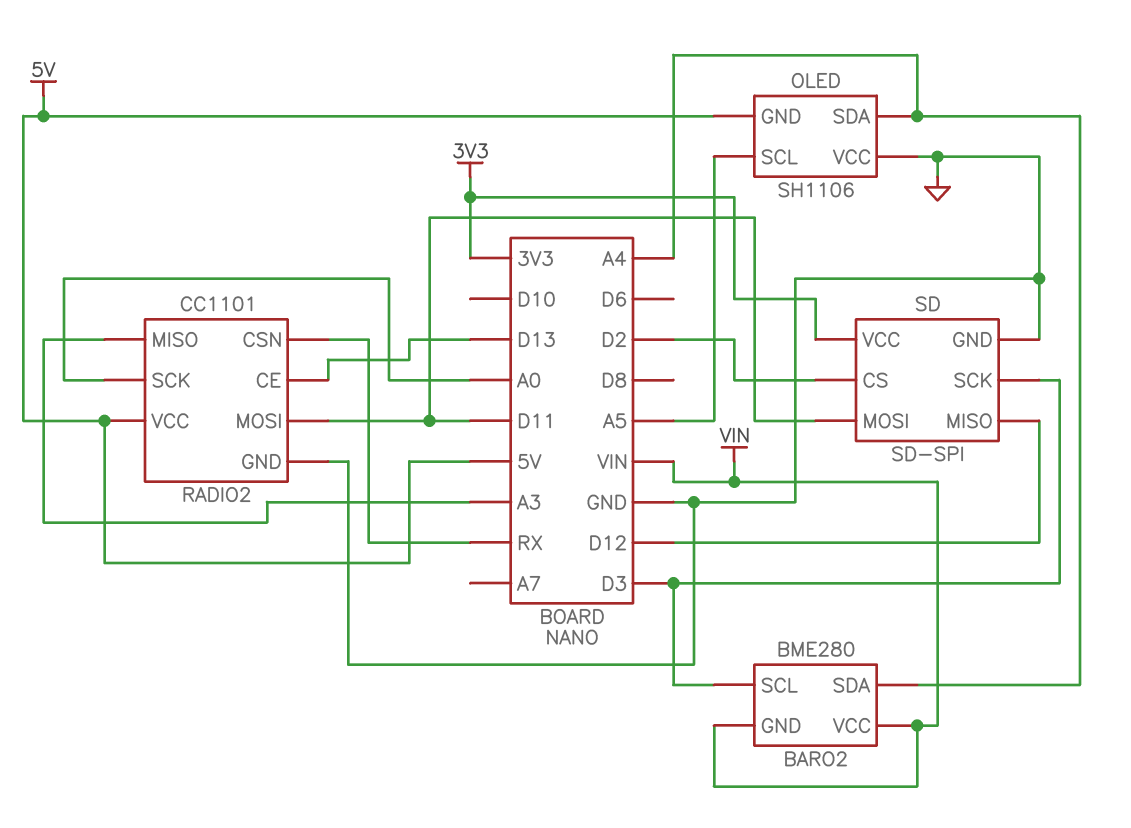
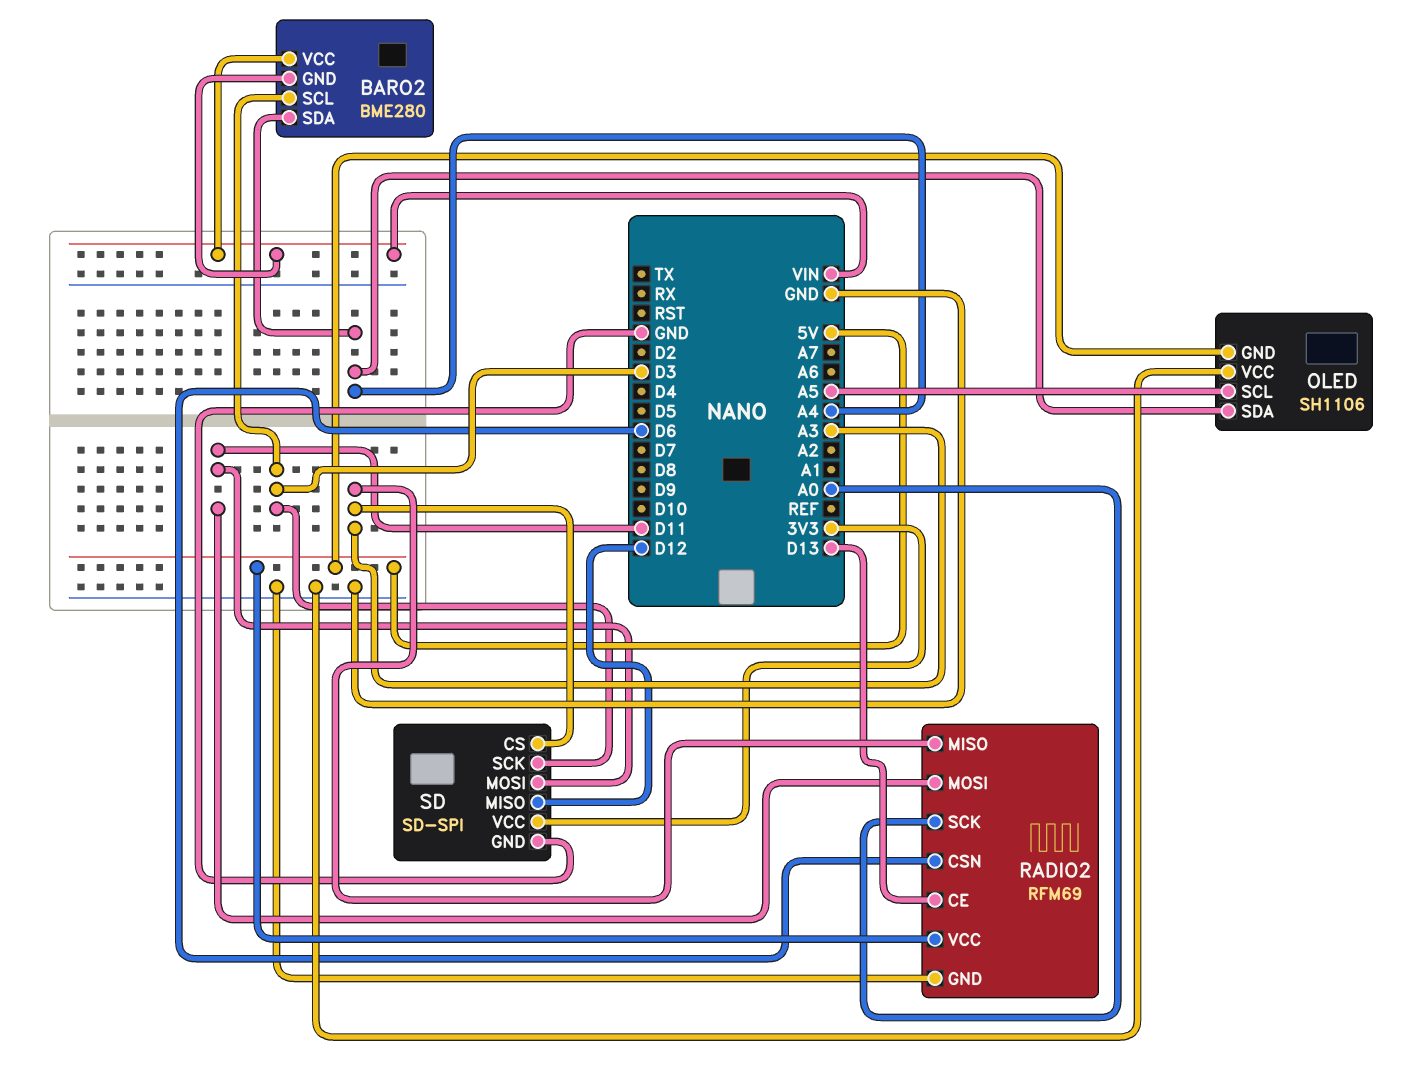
RADIO2: CC1101 -> RFM69
RADIO2 pin CSN: RX -> D6
SD pin CS: D2 -> A3

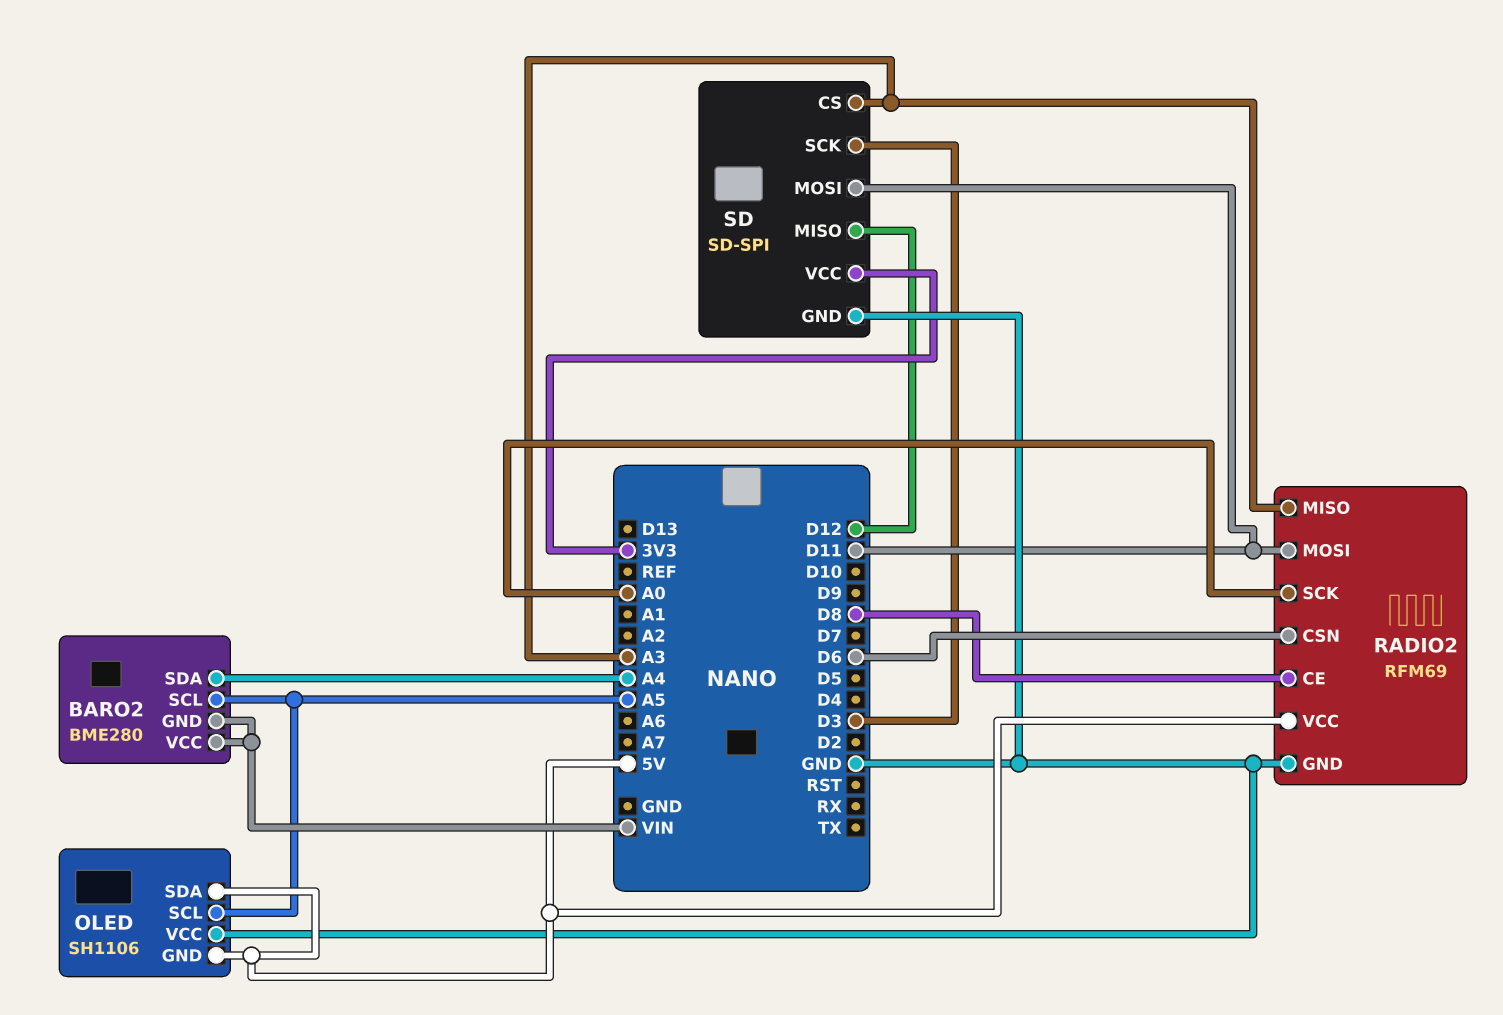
BARO2 pin SCL: D3 -> A5
OLED pin SDA: A4 -> 5V
RADIO2 pin CE: D13 -> D8

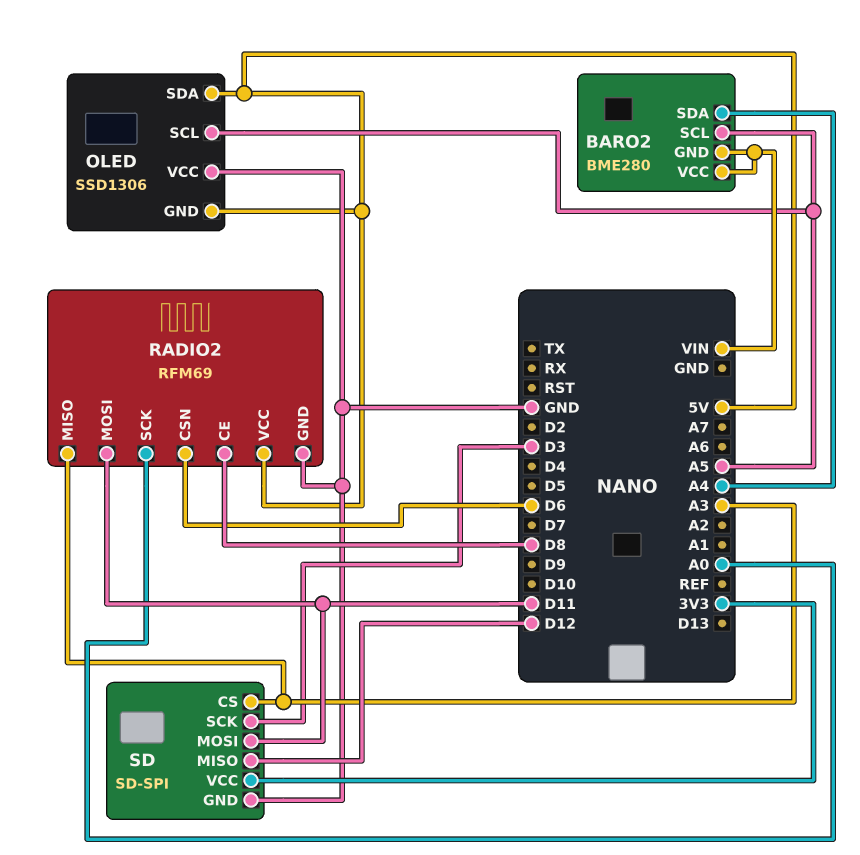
OLED: SH1106 -> SSD1306

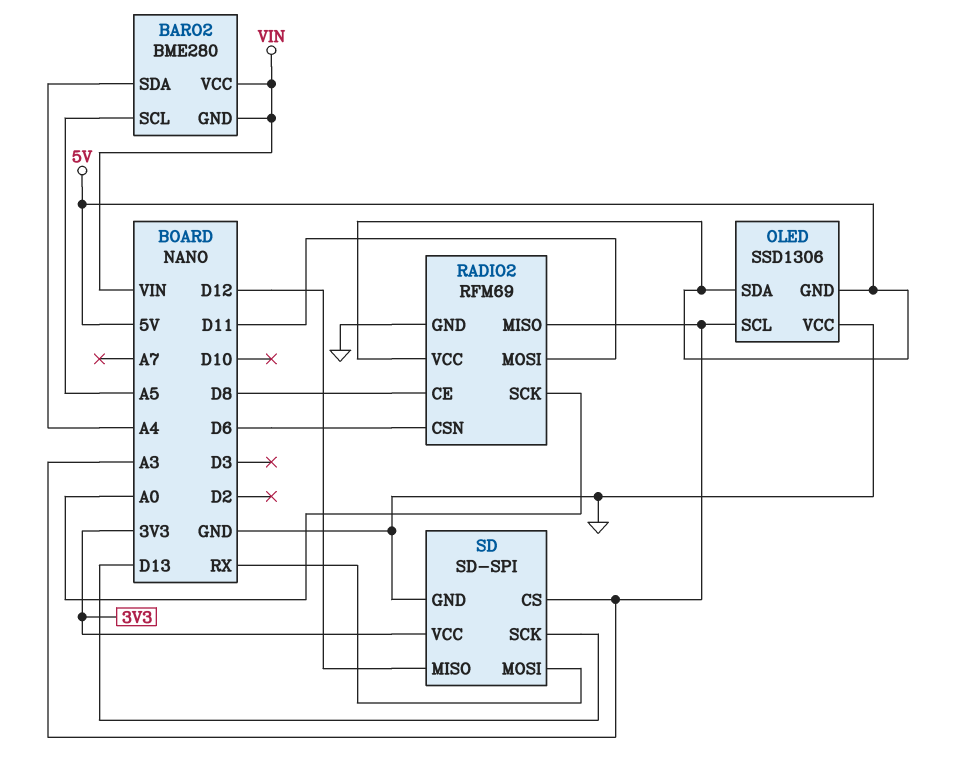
OLED pin SCL: A5 -> A3
SD pin MOSI: D11 -> RX
SD pin SCK: D3 -> D13

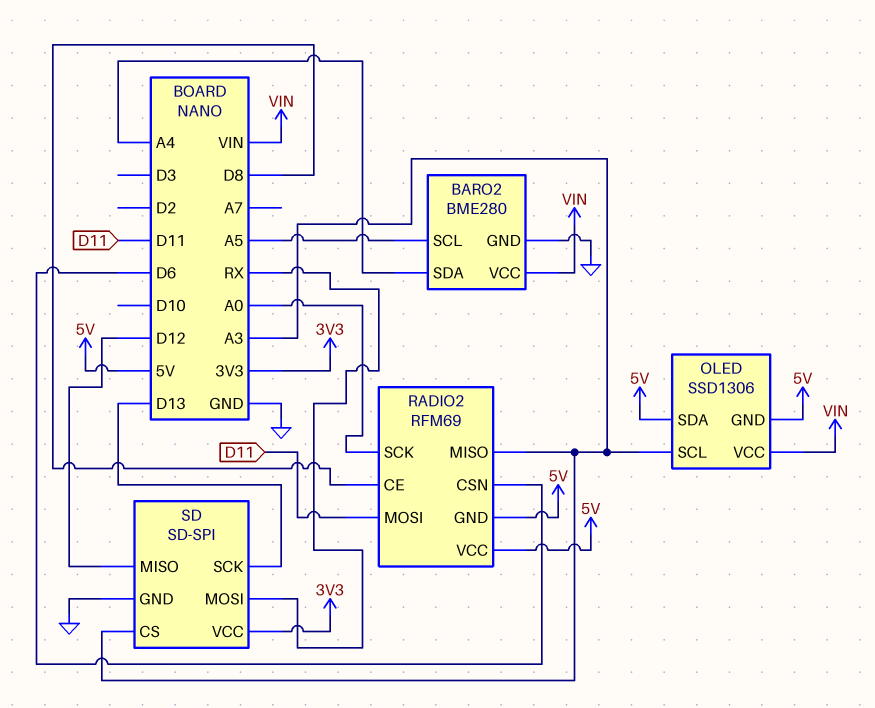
BARO2 pin GND: VIN -> GND
OLED pin VCC: GND -> VIN
RADIO2 pin GND: GND -> 5V

